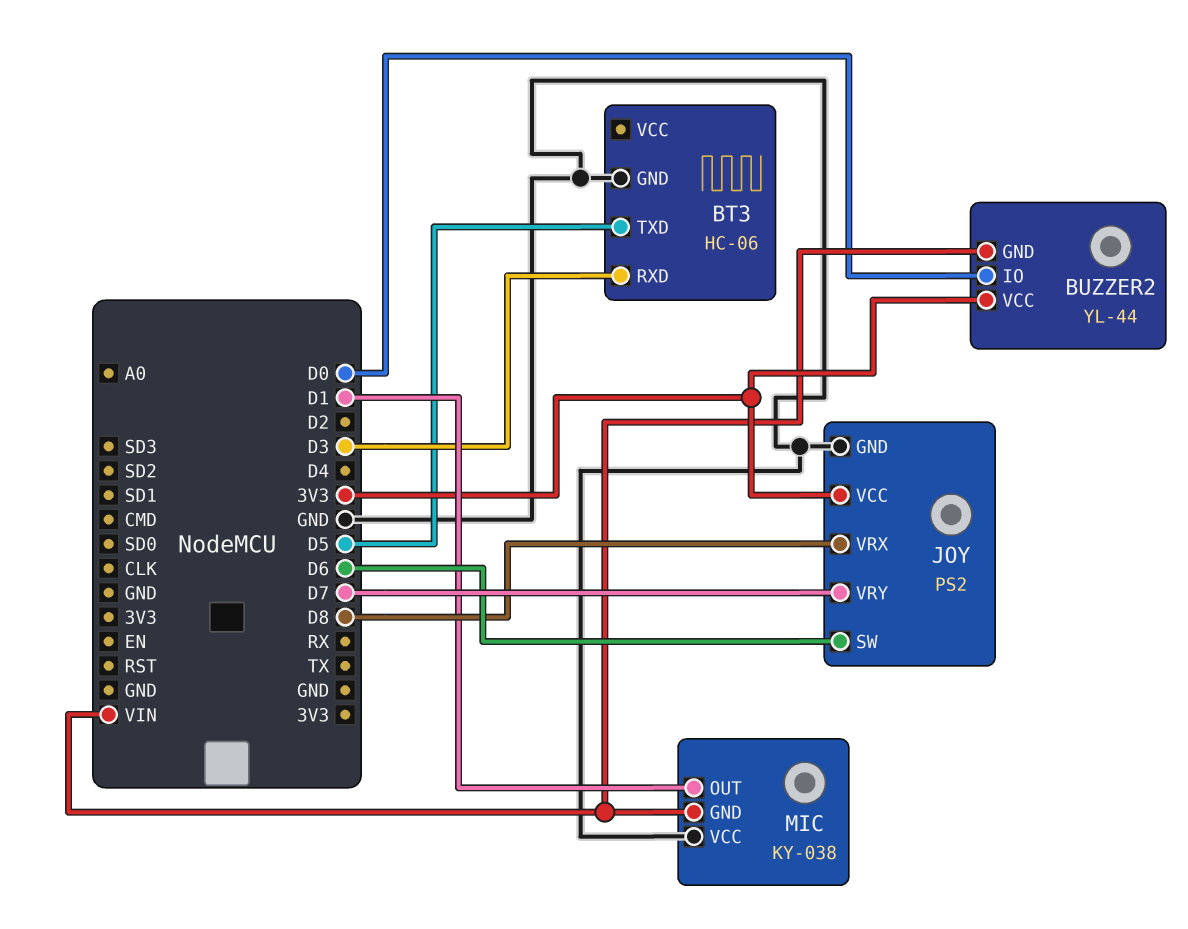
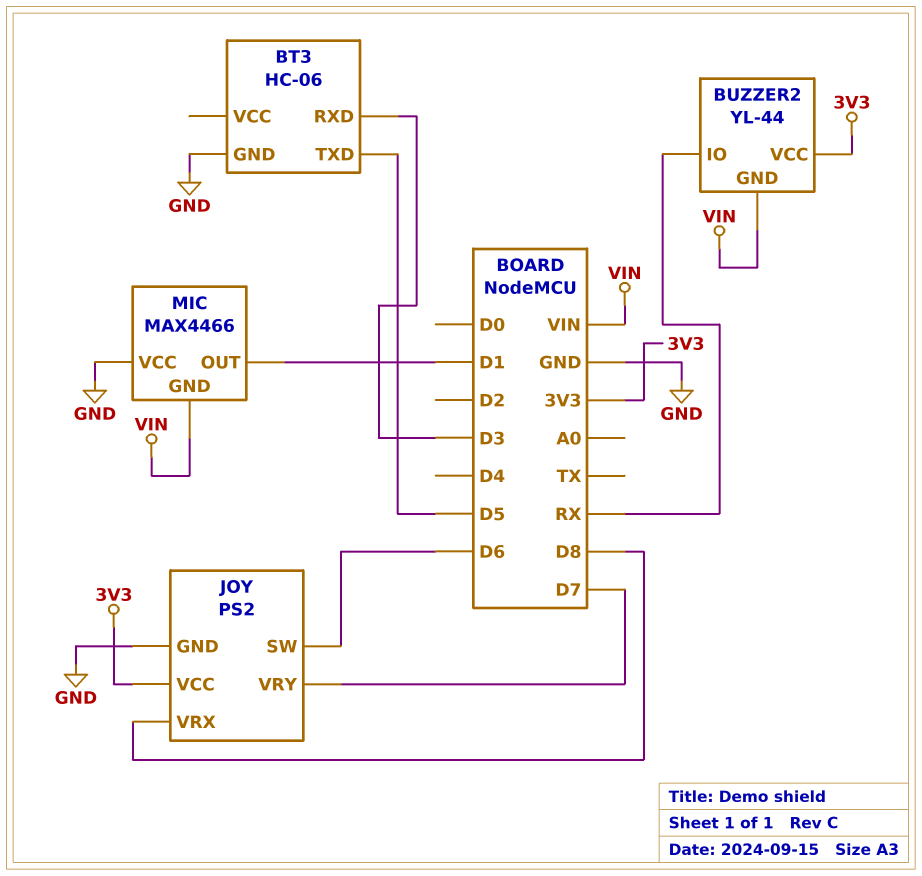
BUZZER2 pin IO: D0 -> RX
MIC: KY-038 -> MAX4466

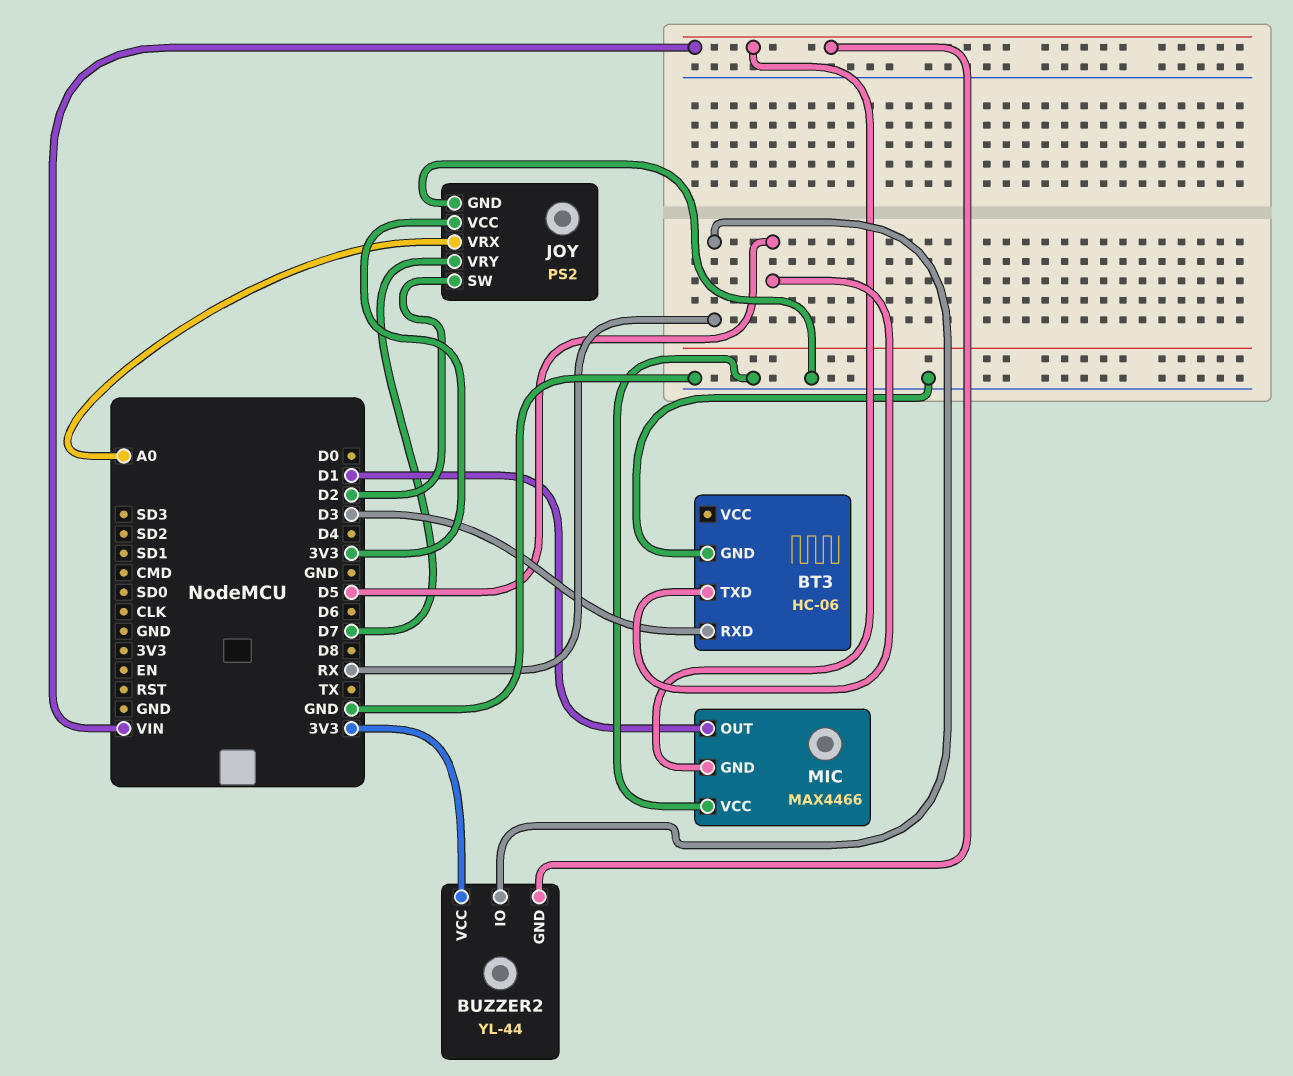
JOY pin SW: D6 -> D2
JOY pin VRX: D8 -> A0

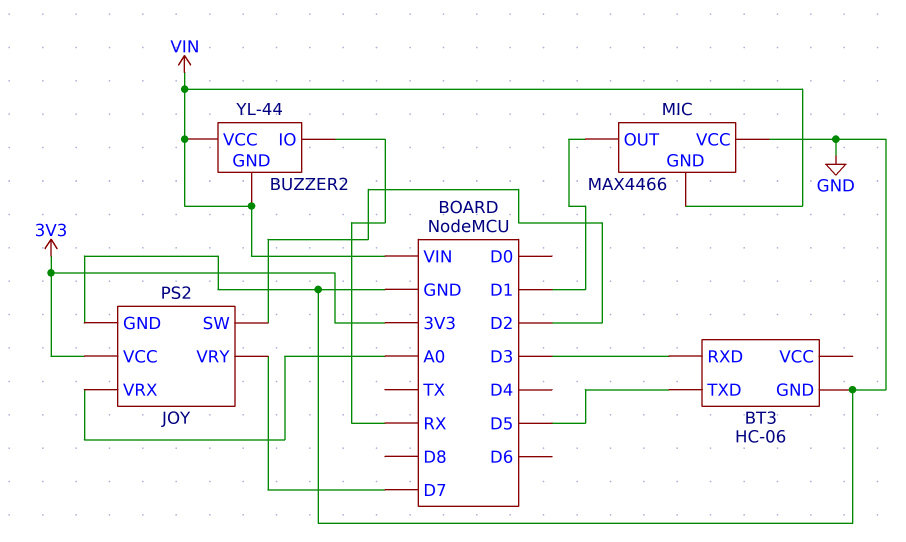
BUZZER2 pin VCC: 3V3 -> VIN

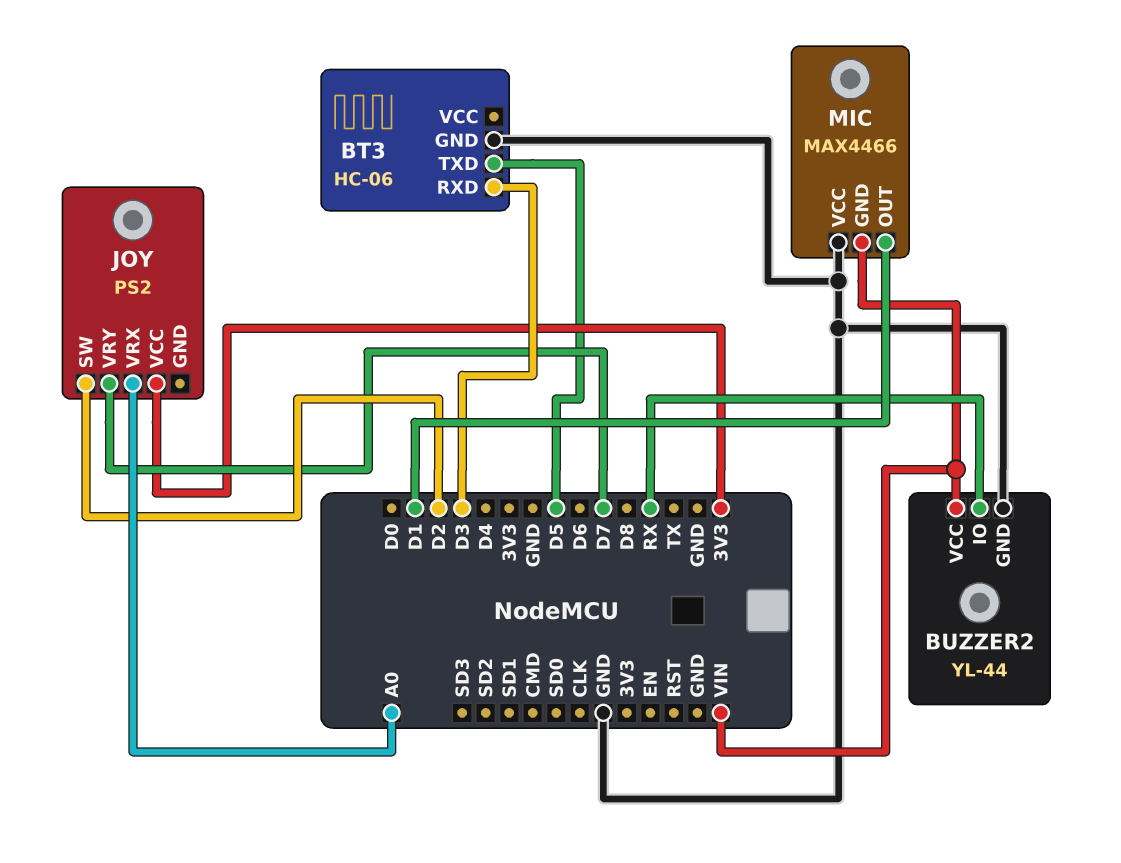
BUZZER2 pin GND: VIN -> GND
JOY pin GND: GND -> none

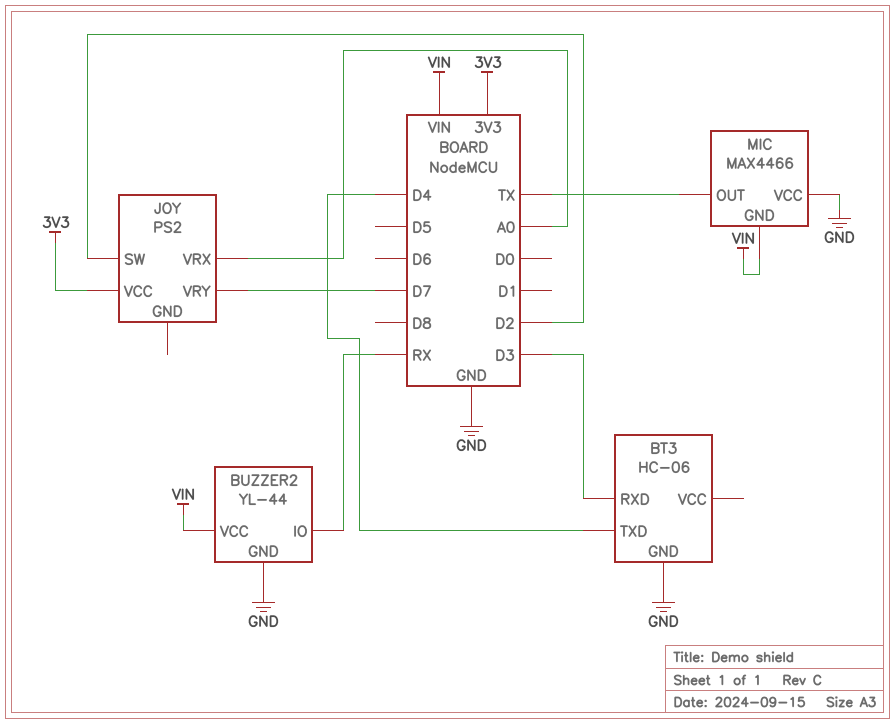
BT3 pin TXD: D5 -> D4
MIC pin OUT: D1 -> TX

